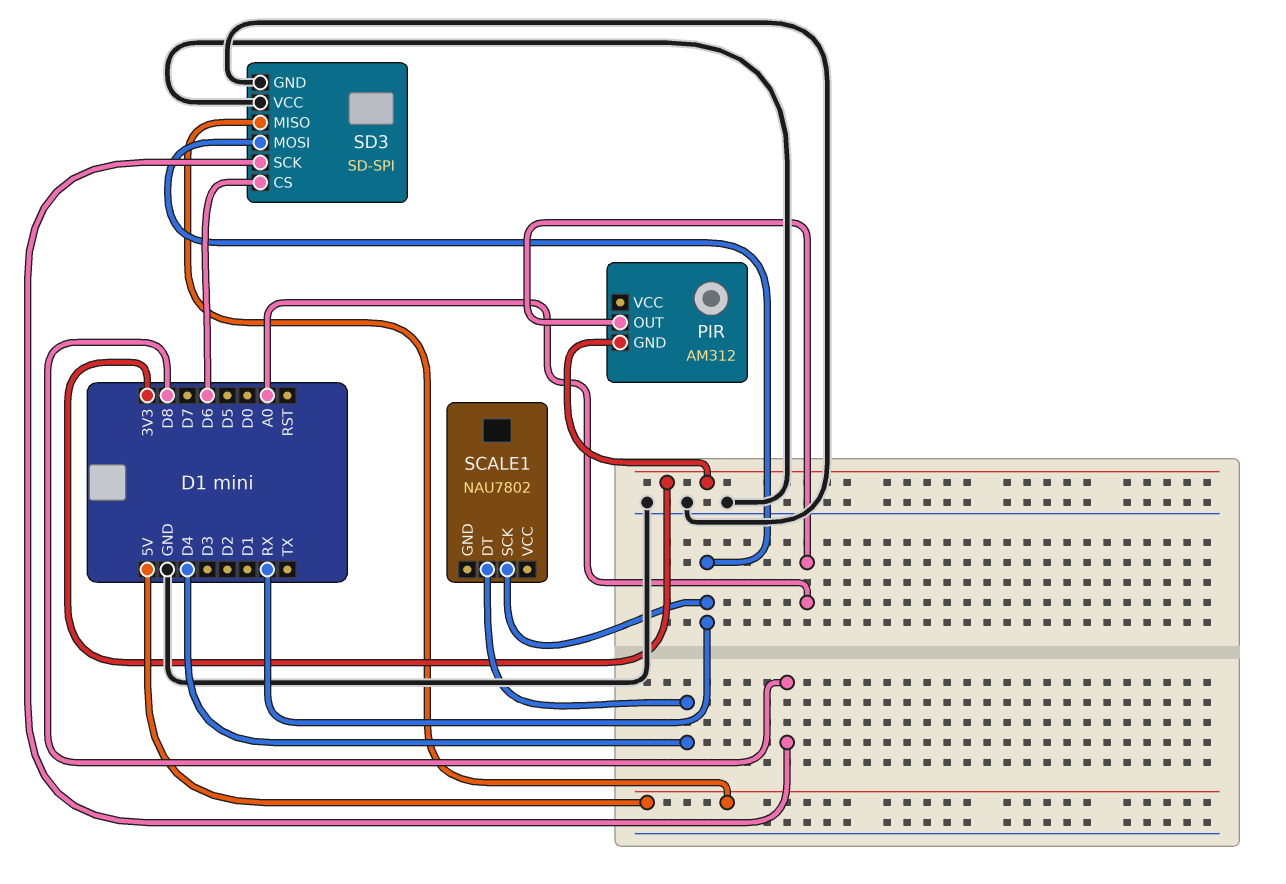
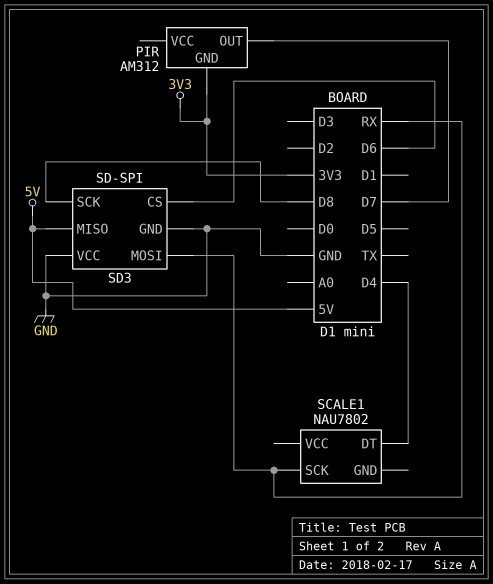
PIR pin OUT: A0 -> D7

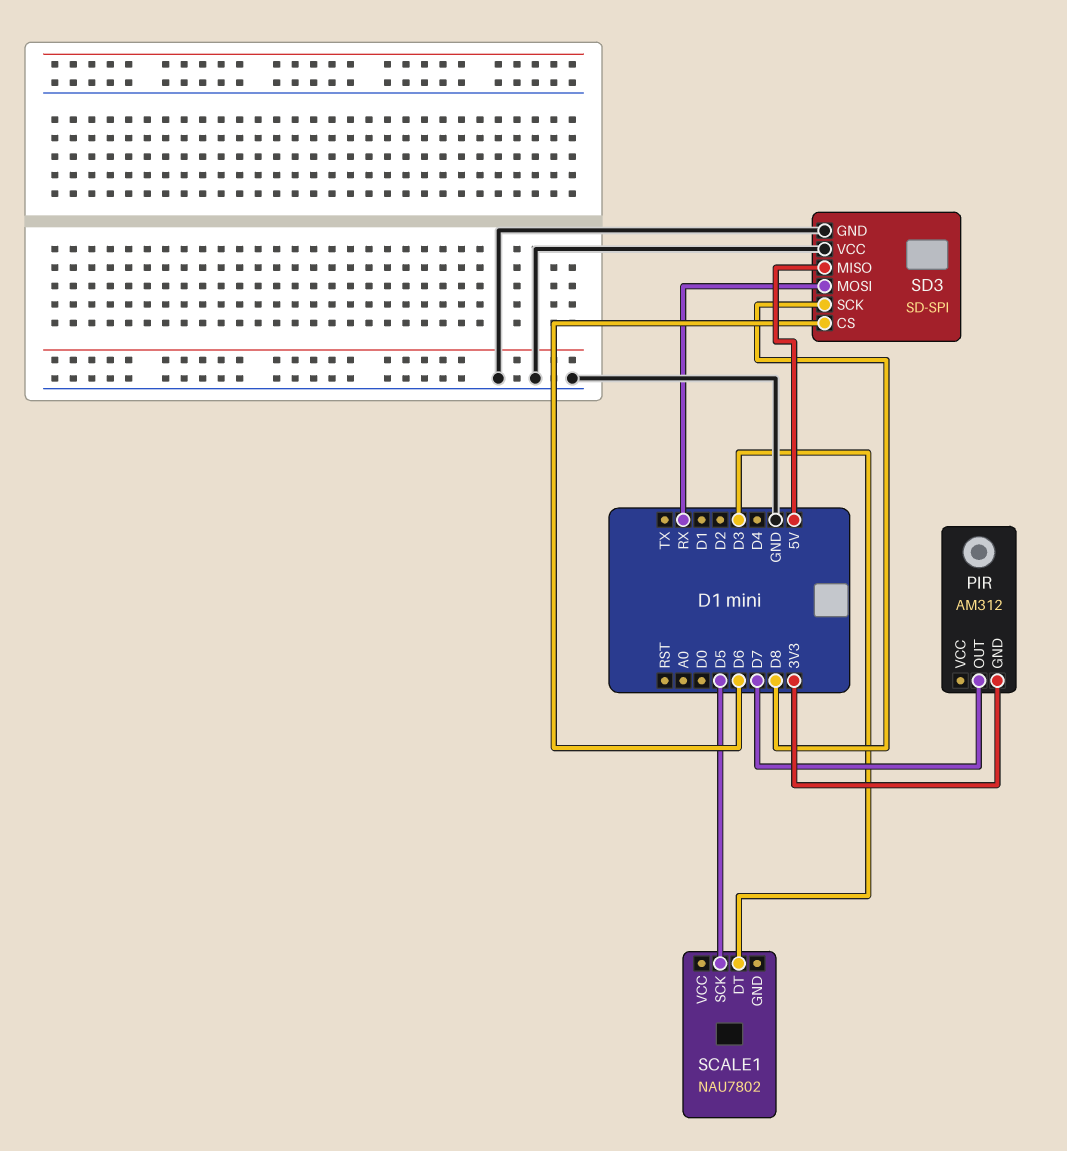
SCALE1 pin DT: D4 -> D3
SCALE1 pin SCK: RX -> D5

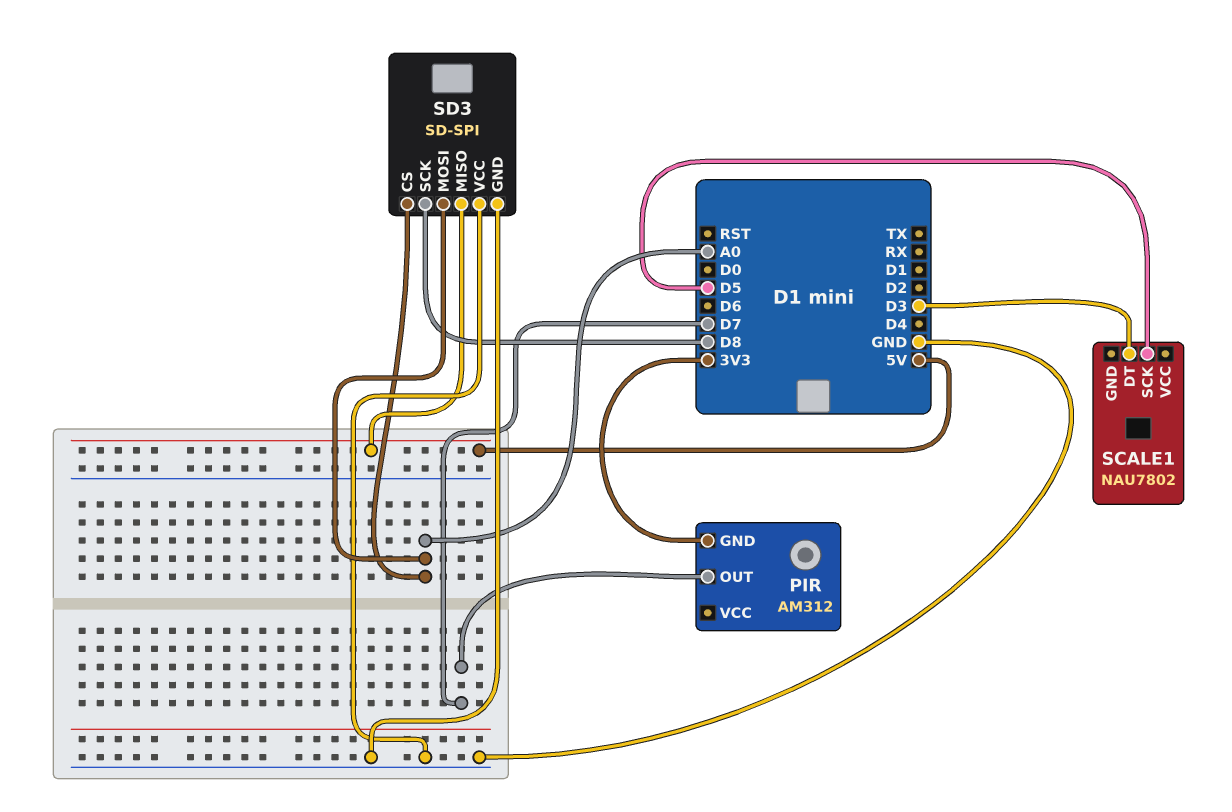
SD3 pin CS: D6 -> A0
SD3 pin MOSI: RX -> A0

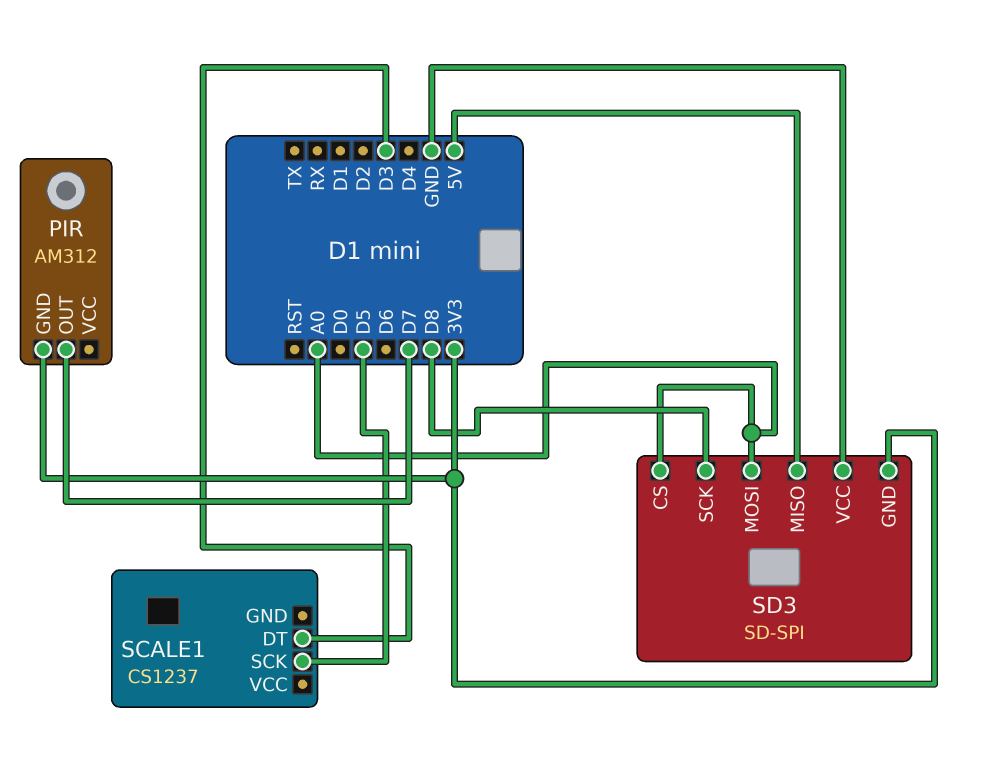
SCALE1: NAU7802 -> CS1237
SD3 pin GND: GND -> 3V3

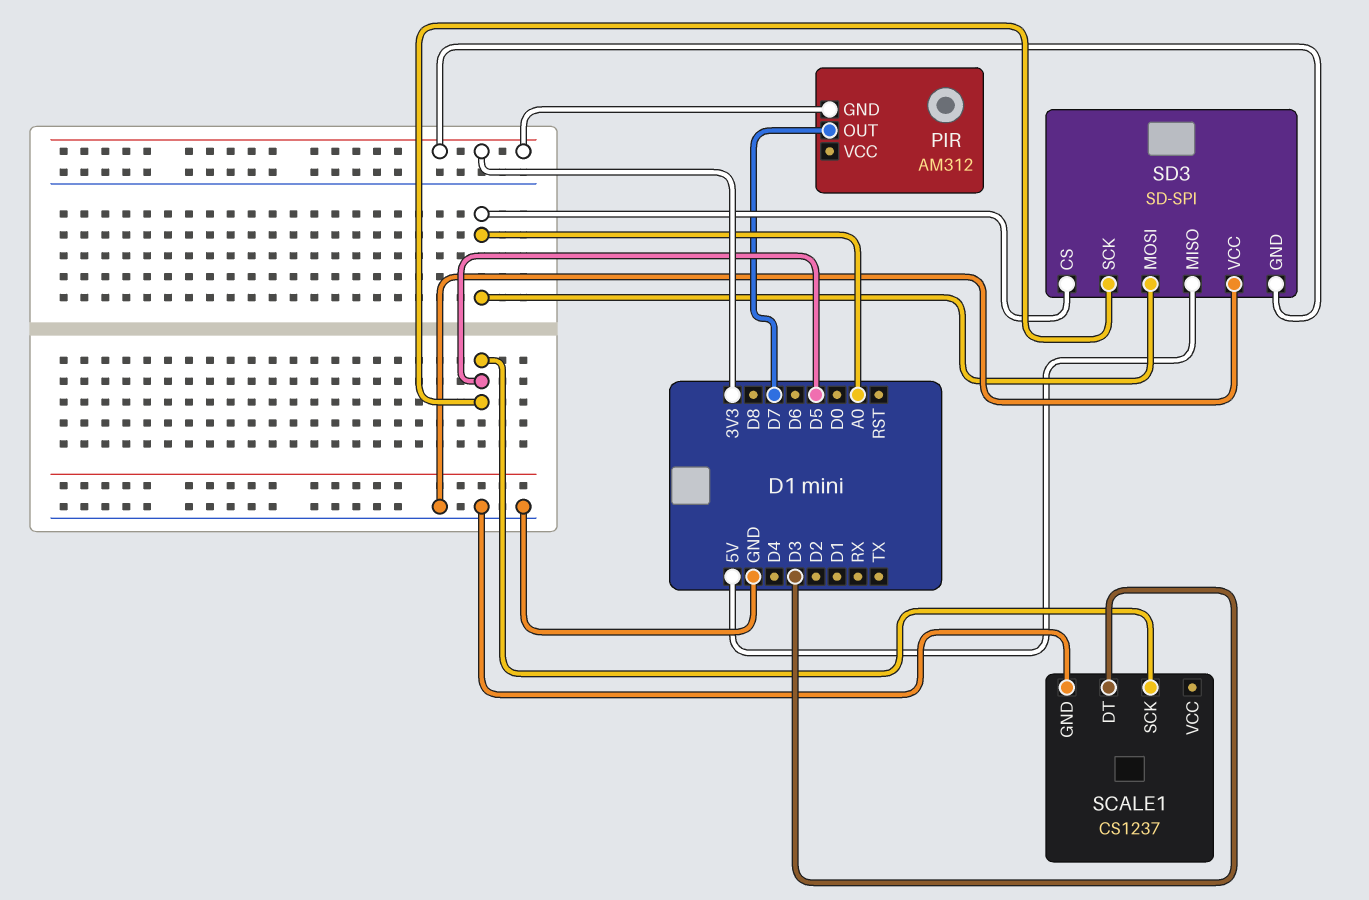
SCALE1 pin GND: none -> GND
SD3 pin SCK: D8 -> D5

